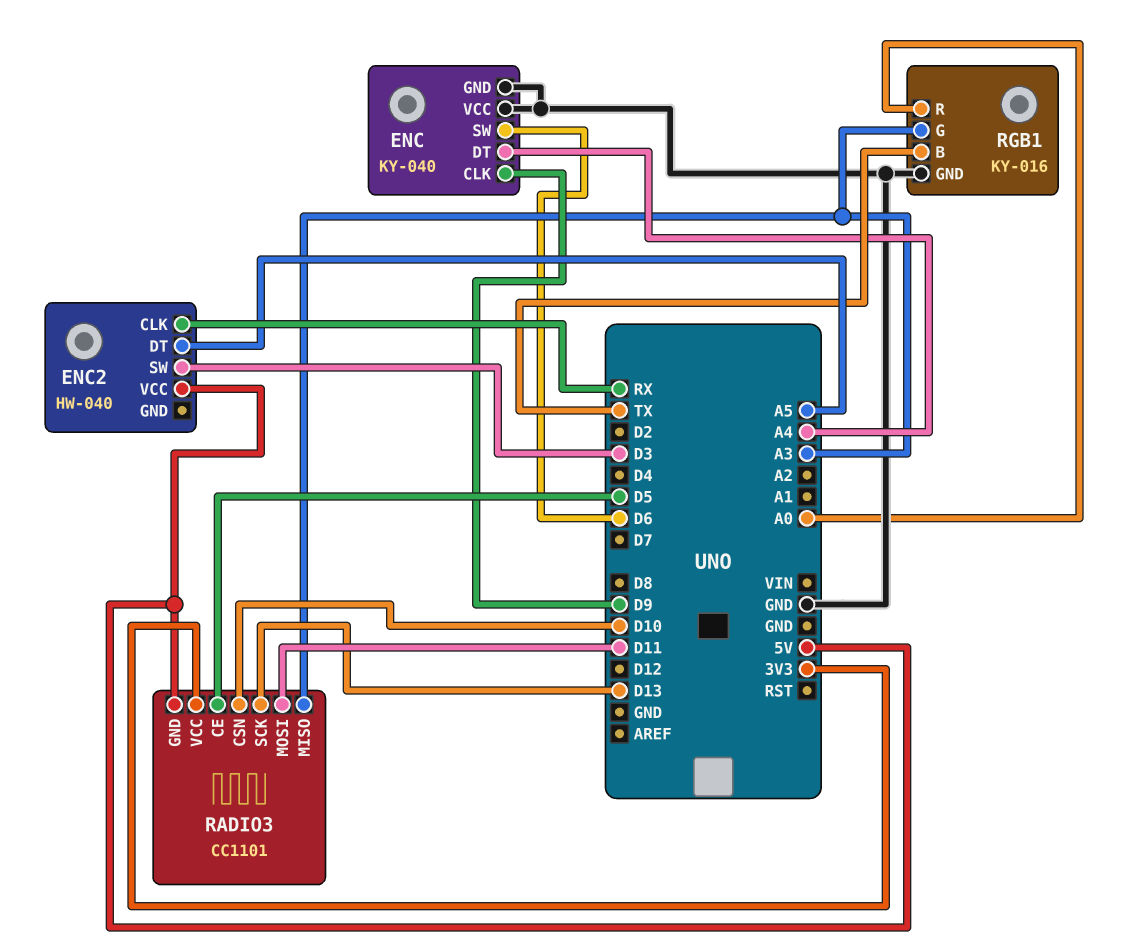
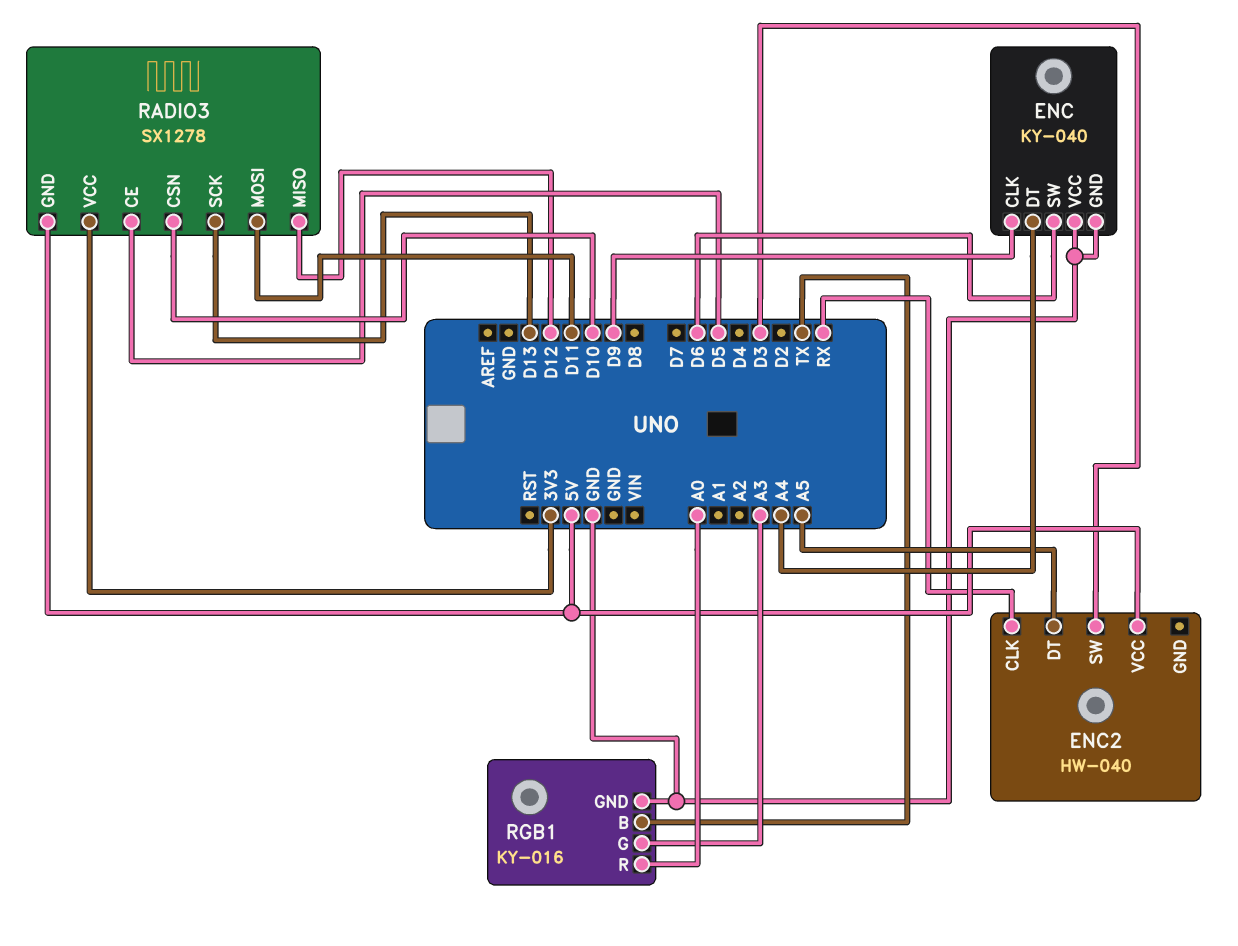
RADIO3: CC1101 -> SX1278
RADIO3 pin MISO: A3 -> D12

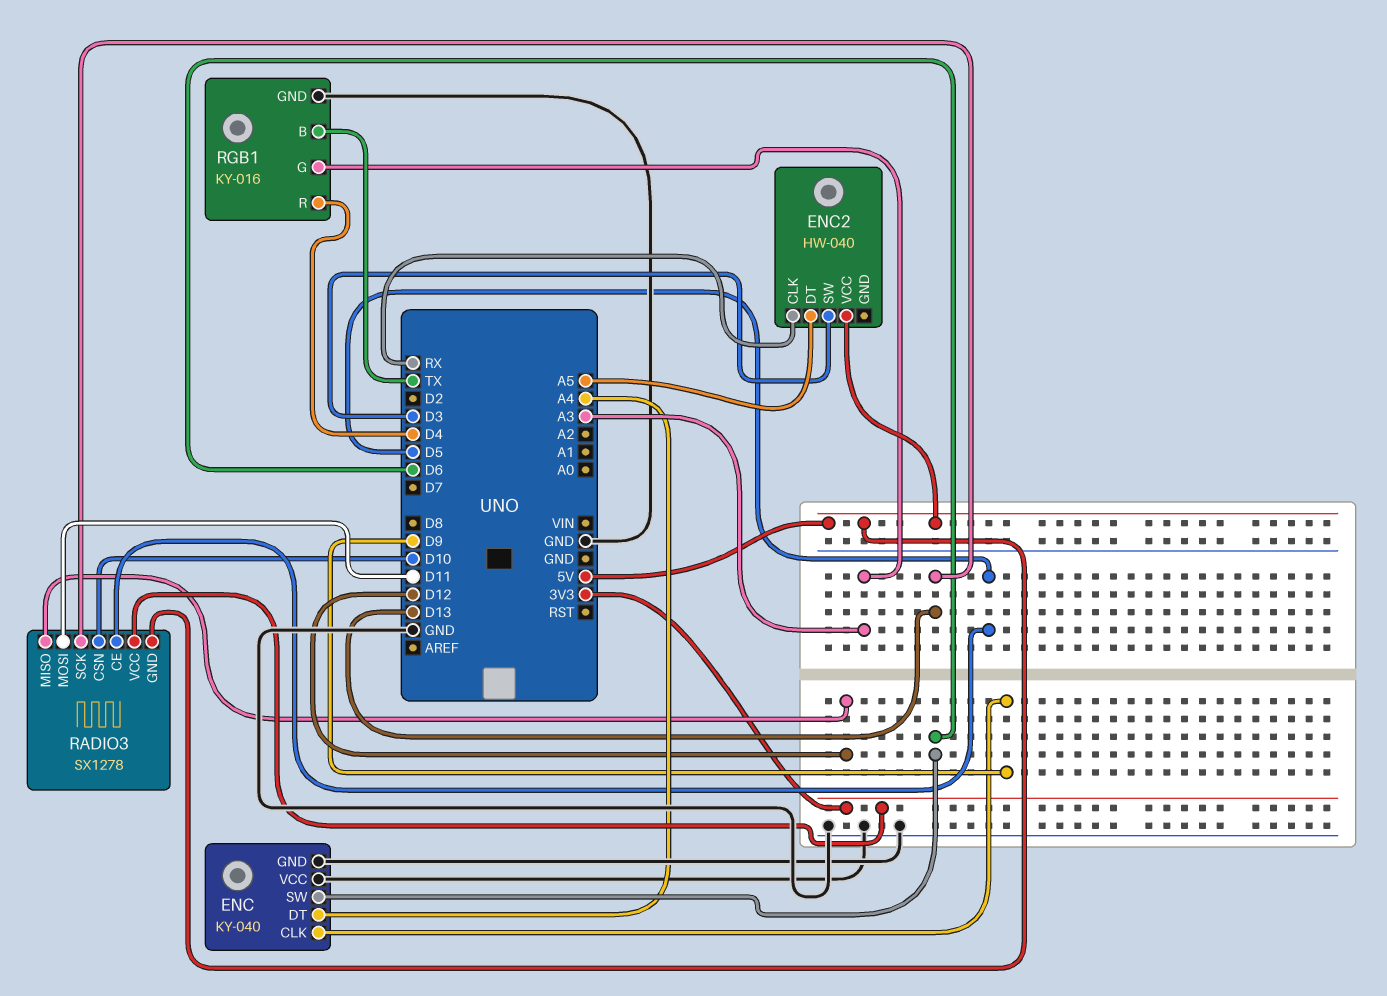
RGB1 pin R: A0 -> D4

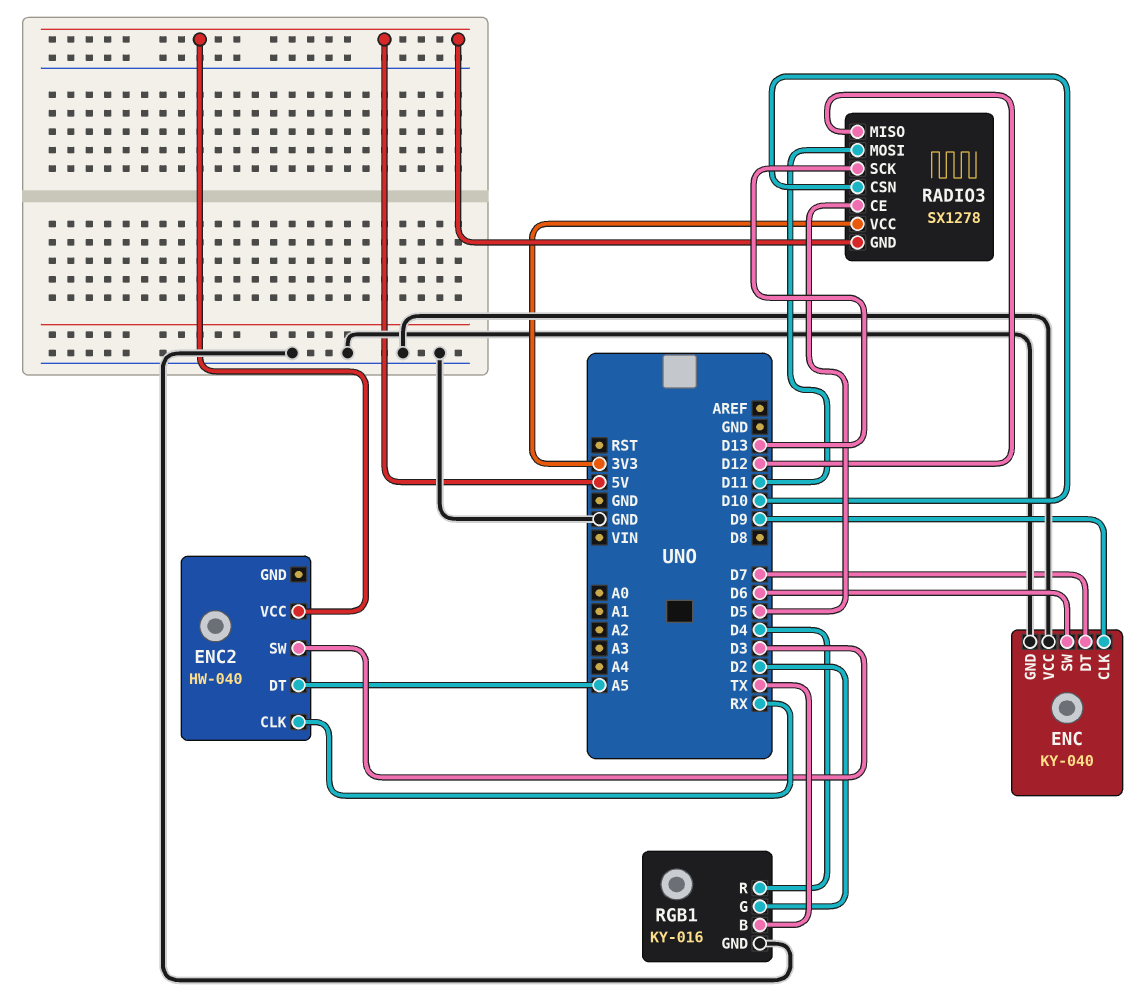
ENC pin DT: A4 -> D7
RGB1 pin G: A3 -> D2

